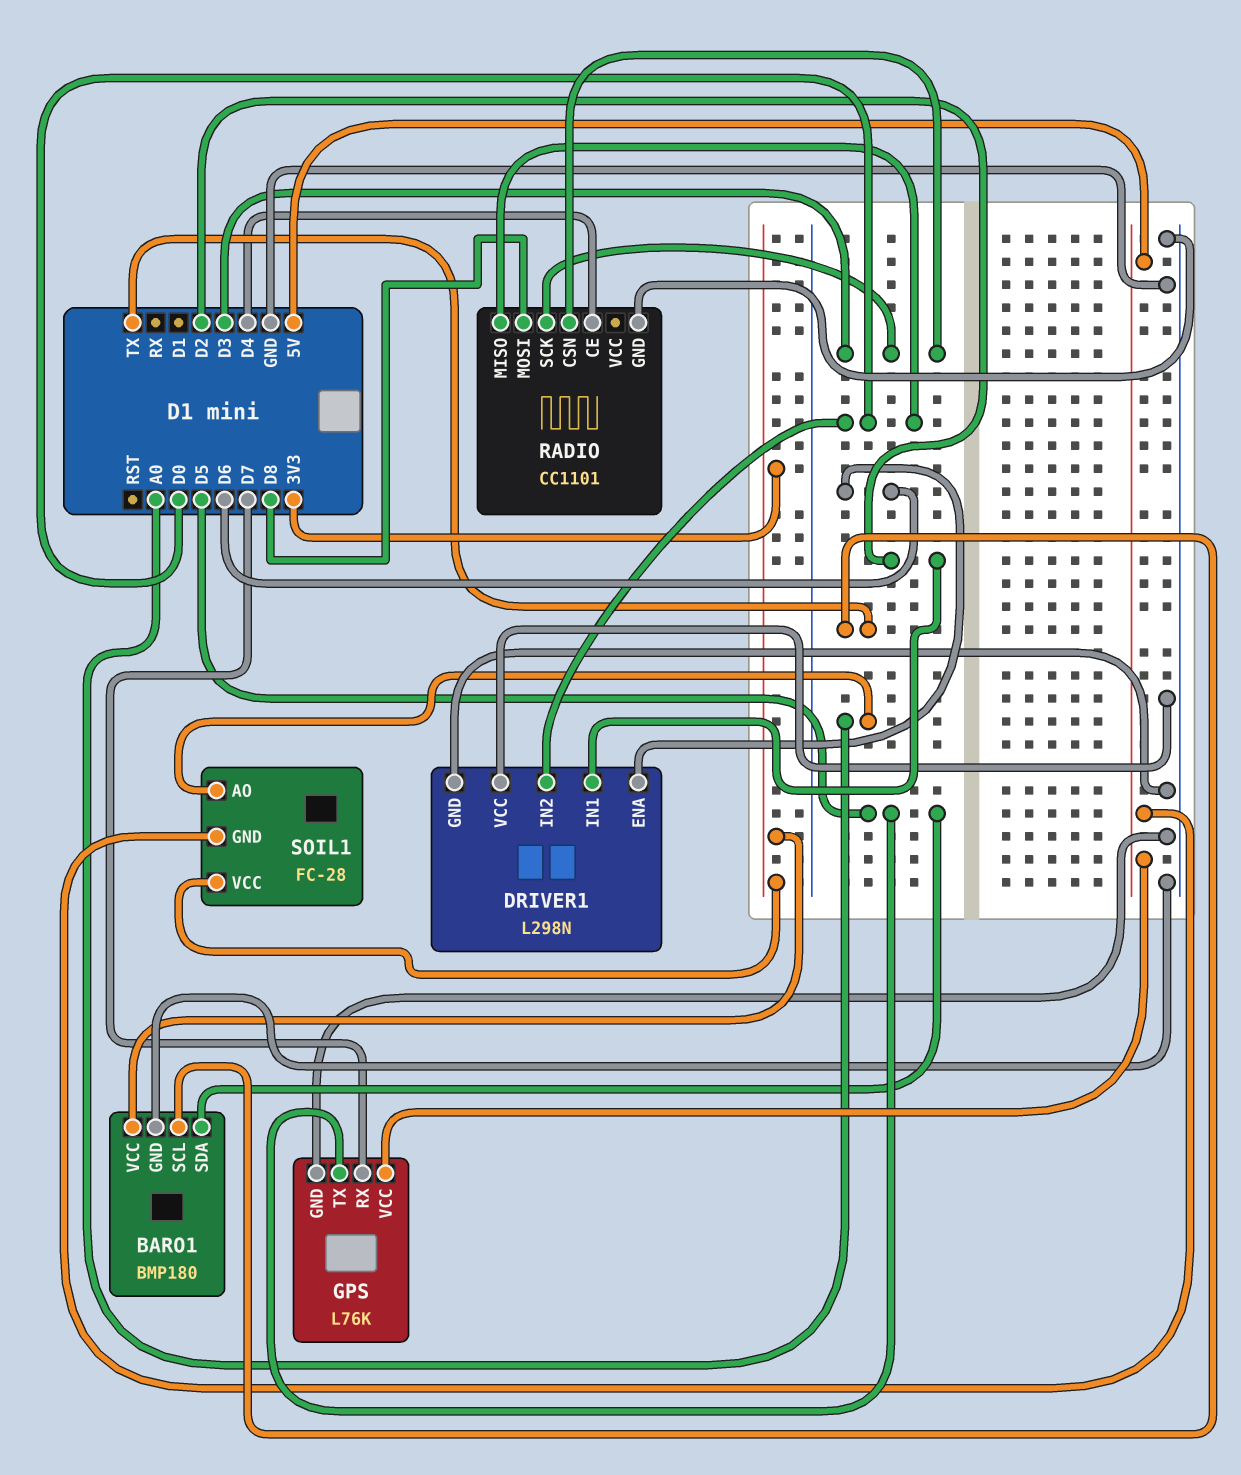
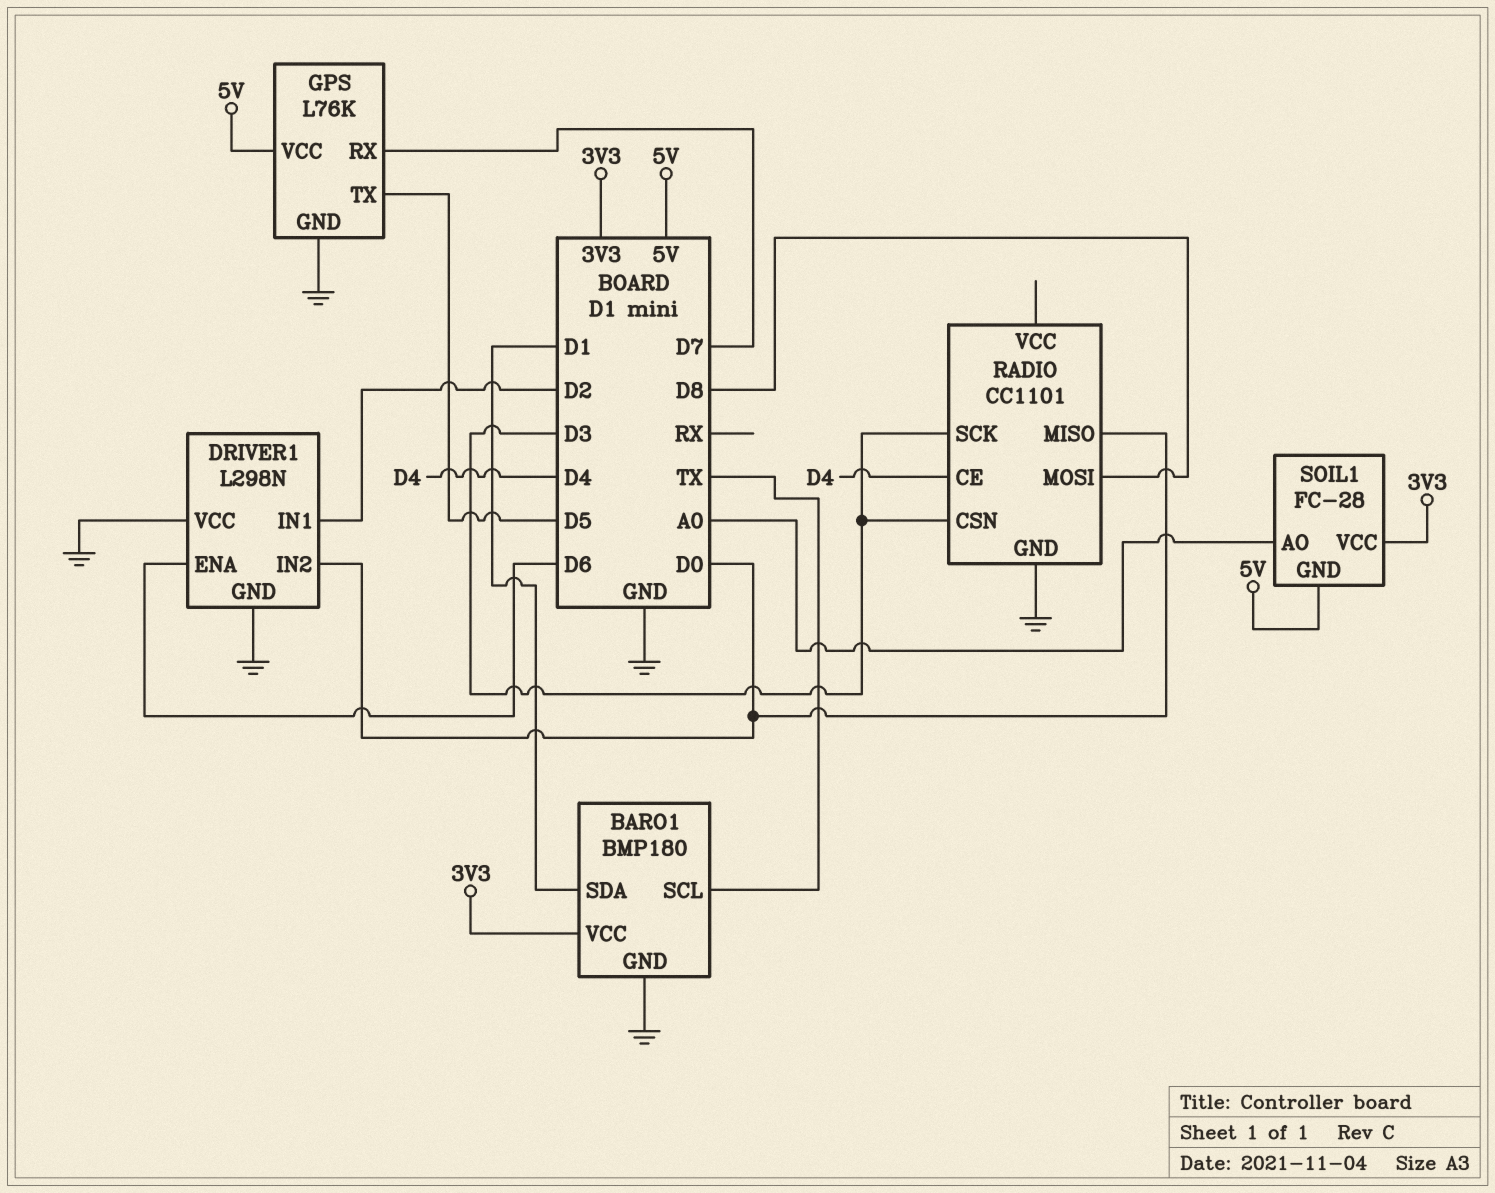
BARO1 pin SDA: D5 -> D1

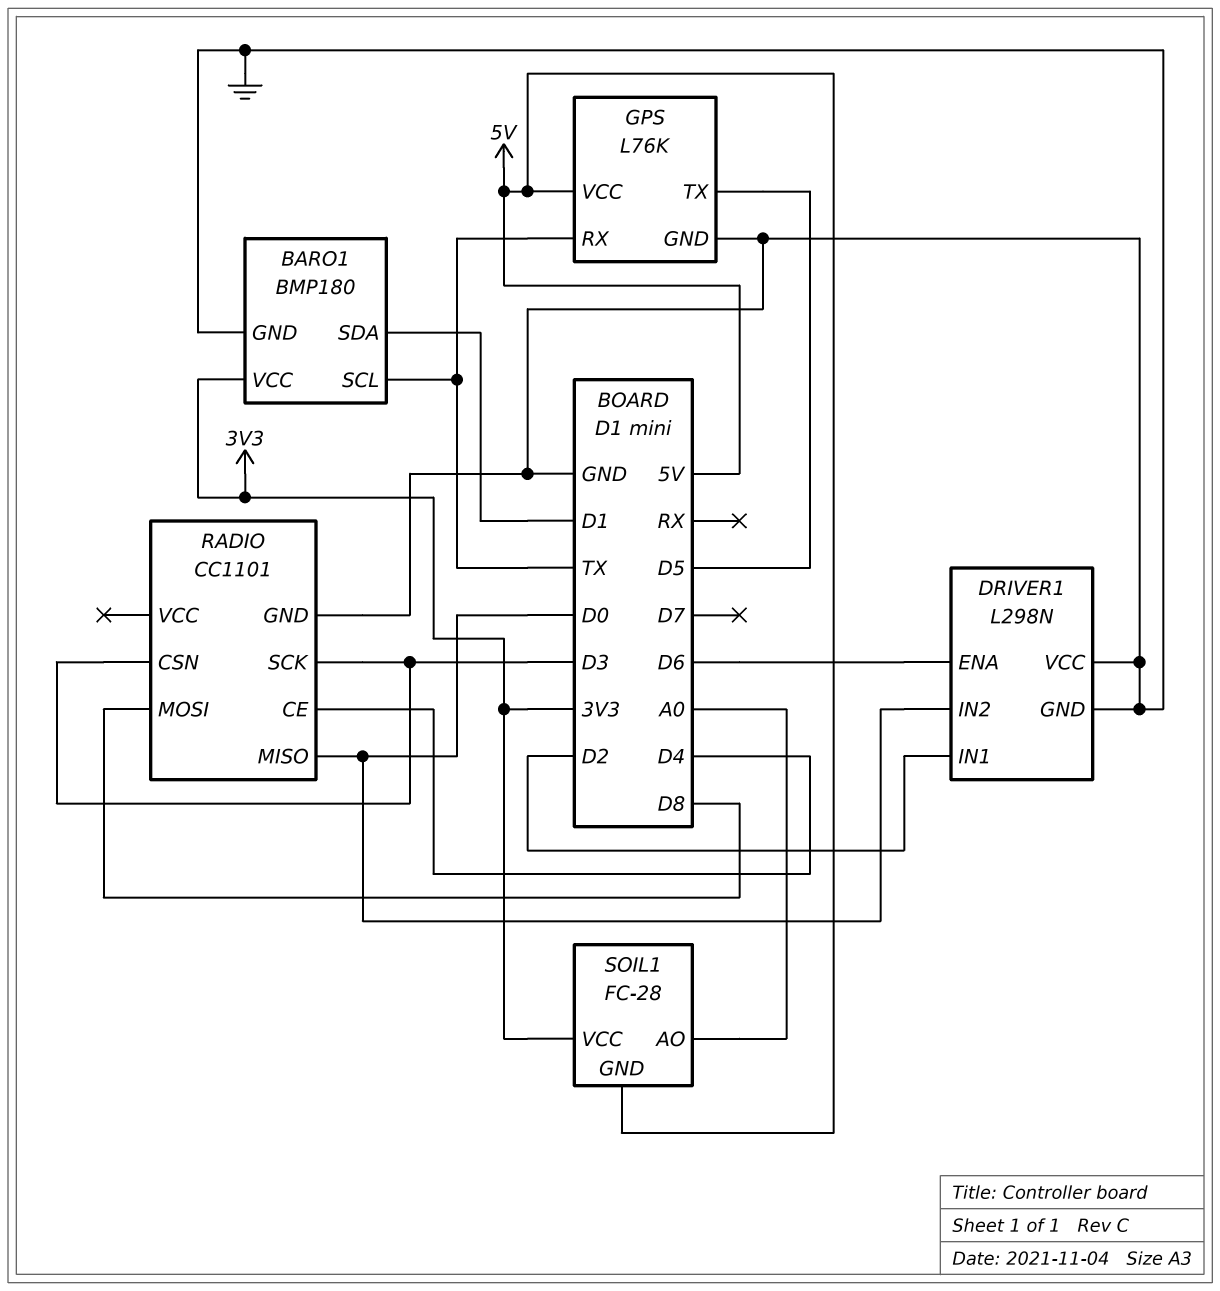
GPS pin RX: D7 -> TX

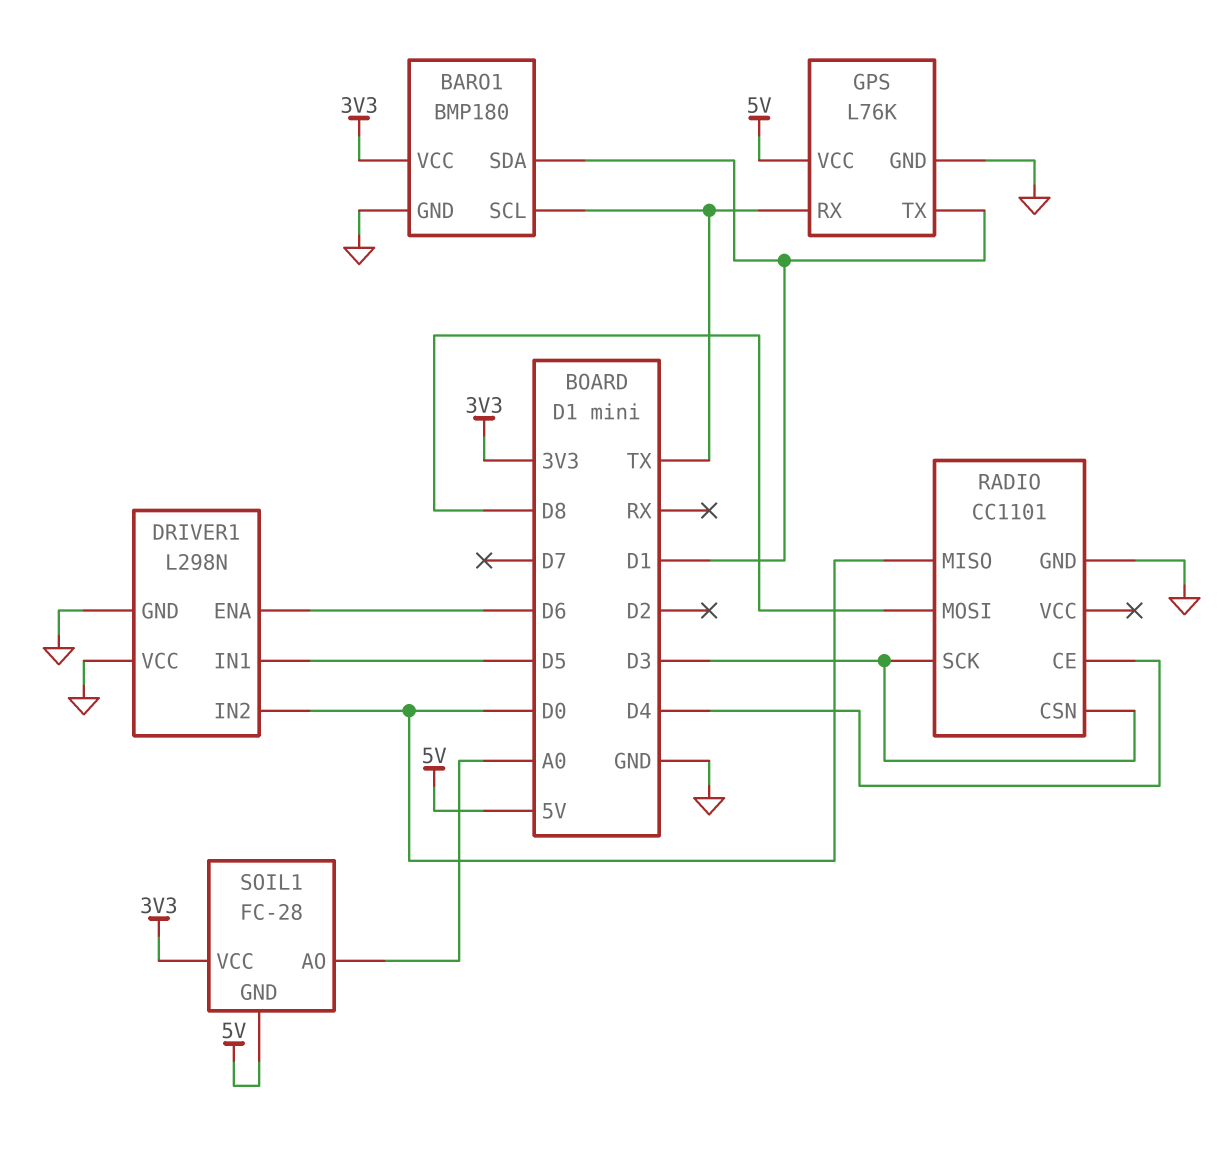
DRIVER1 pin IN1: D2 -> D5
GPS pin TX: D5 -> D1

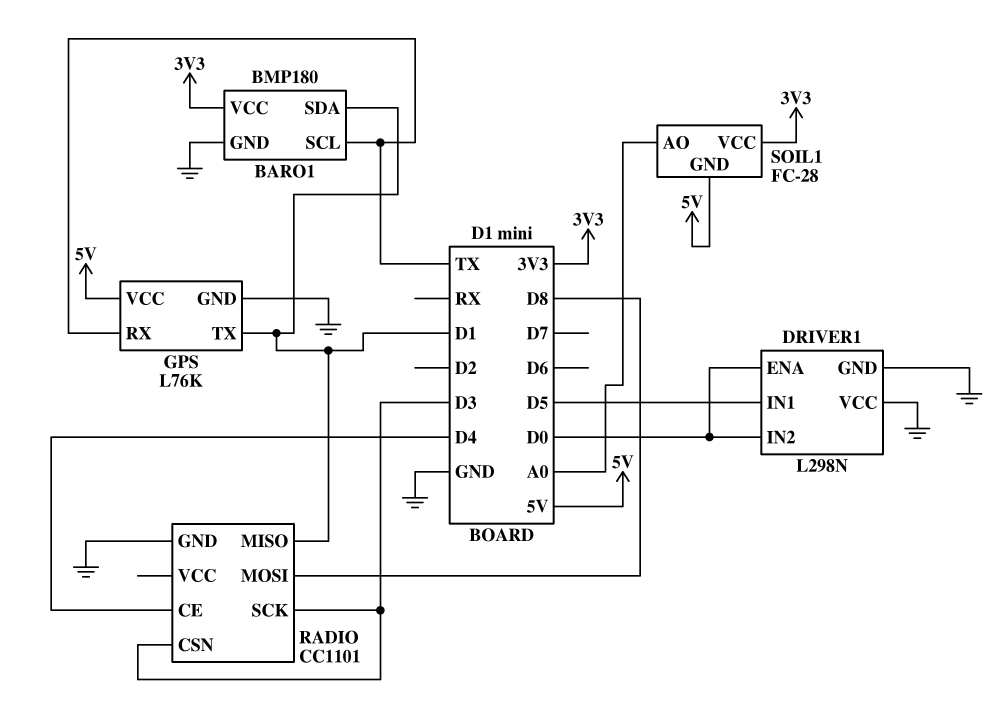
DRIVER1 pin ENA: D6 -> D0
RADIO pin MISO: D0 -> D1

